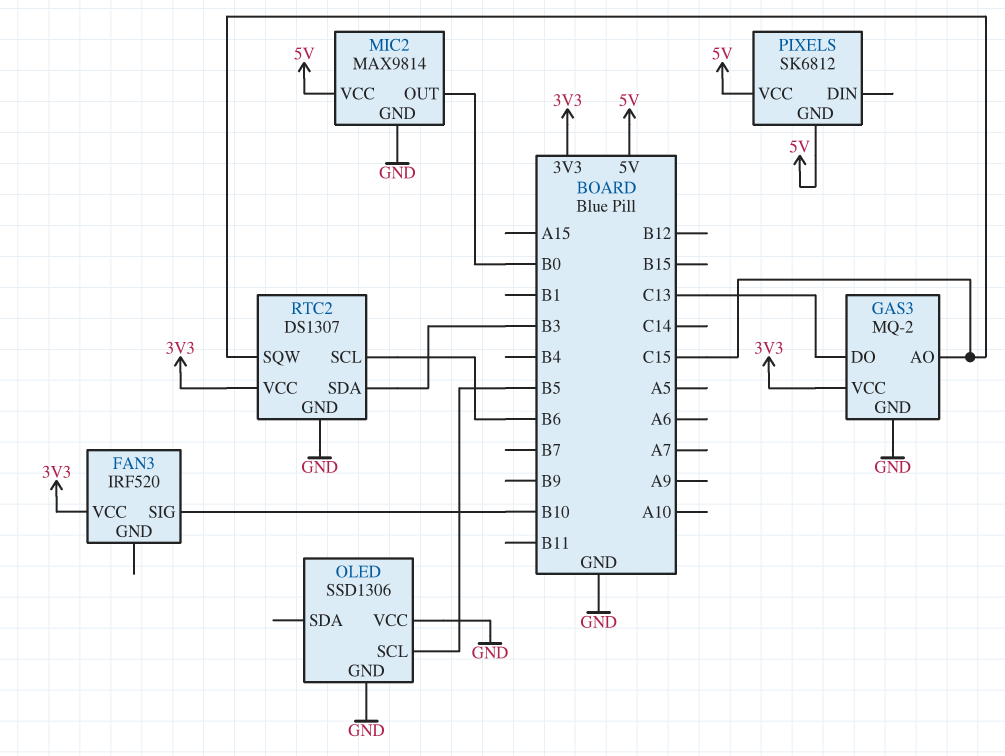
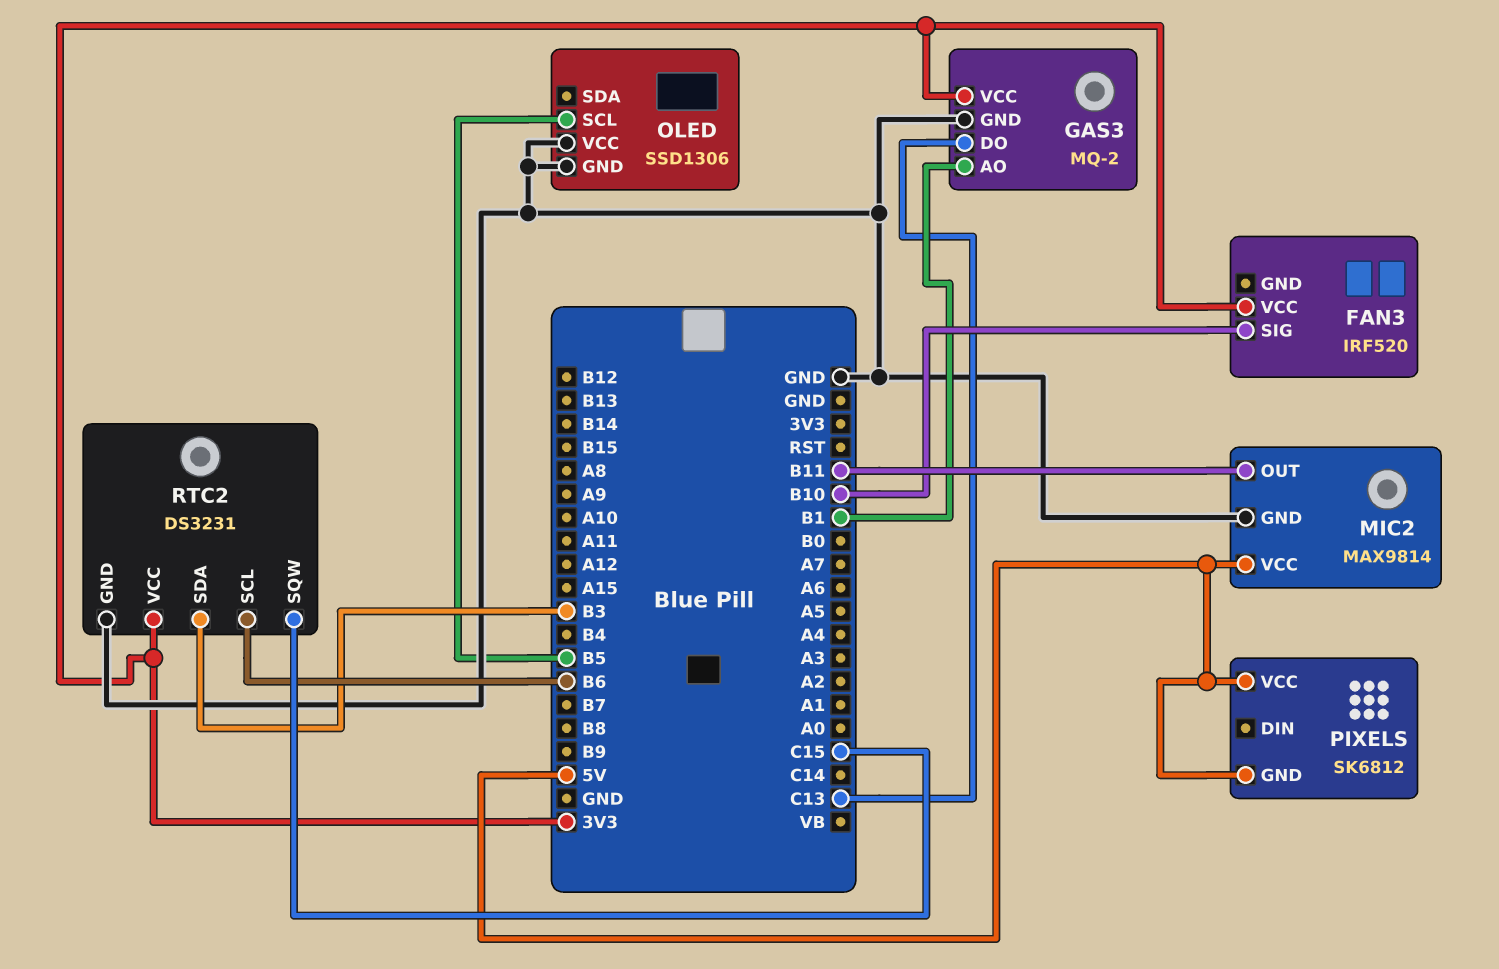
GAS3 pin AO: C15 -> B1
MIC2 pin OUT: B0 -> B11
RTC2: DS1307 -> DS3231

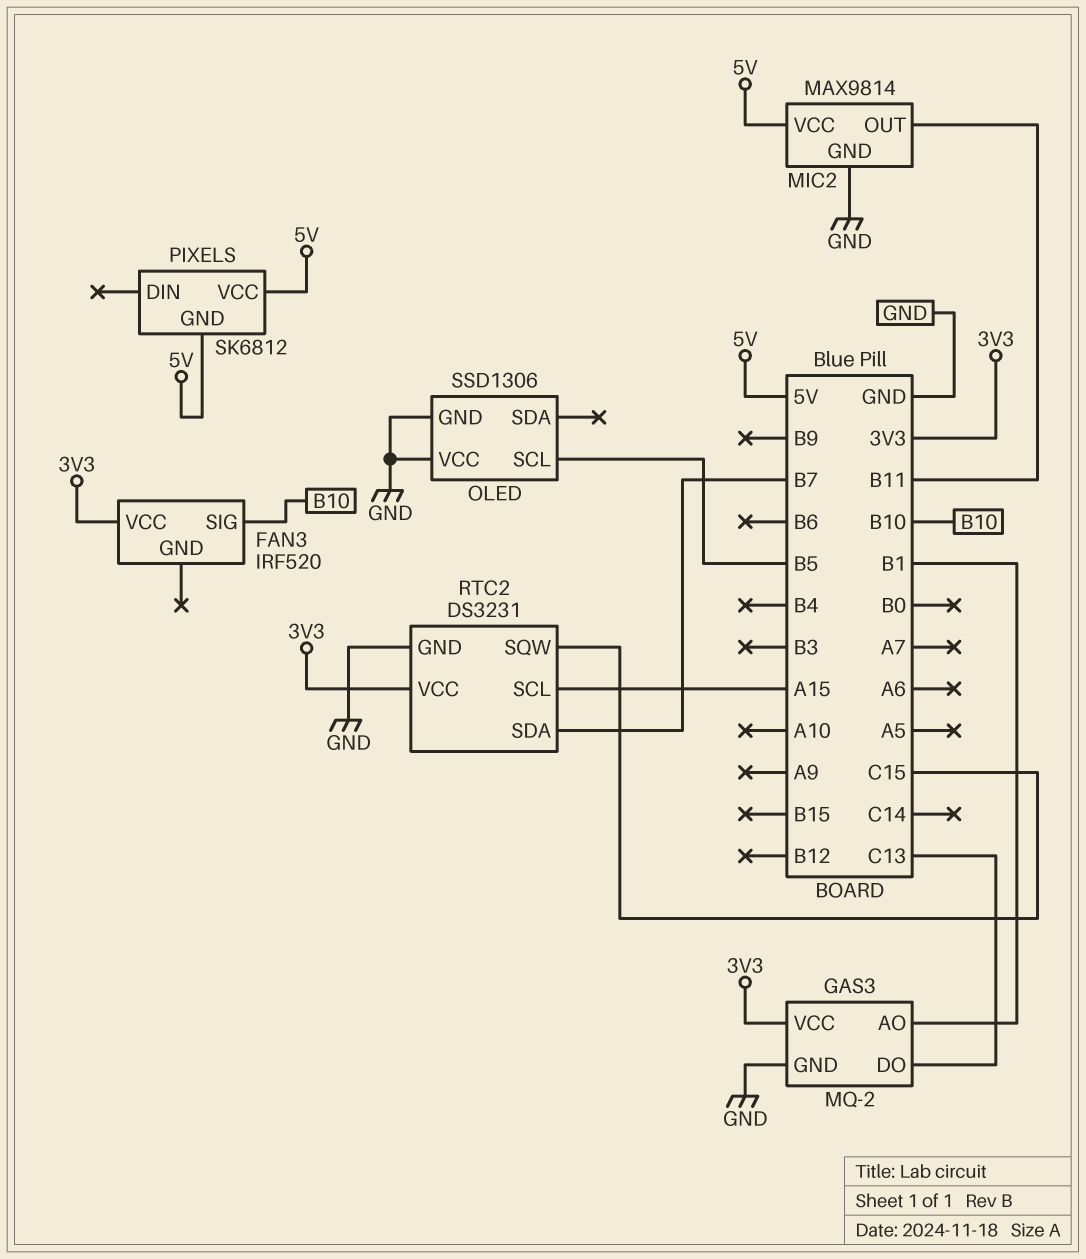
RTC2 pin SCL: B6 -> A15
RTC2 pin SDA: B3 -> B7

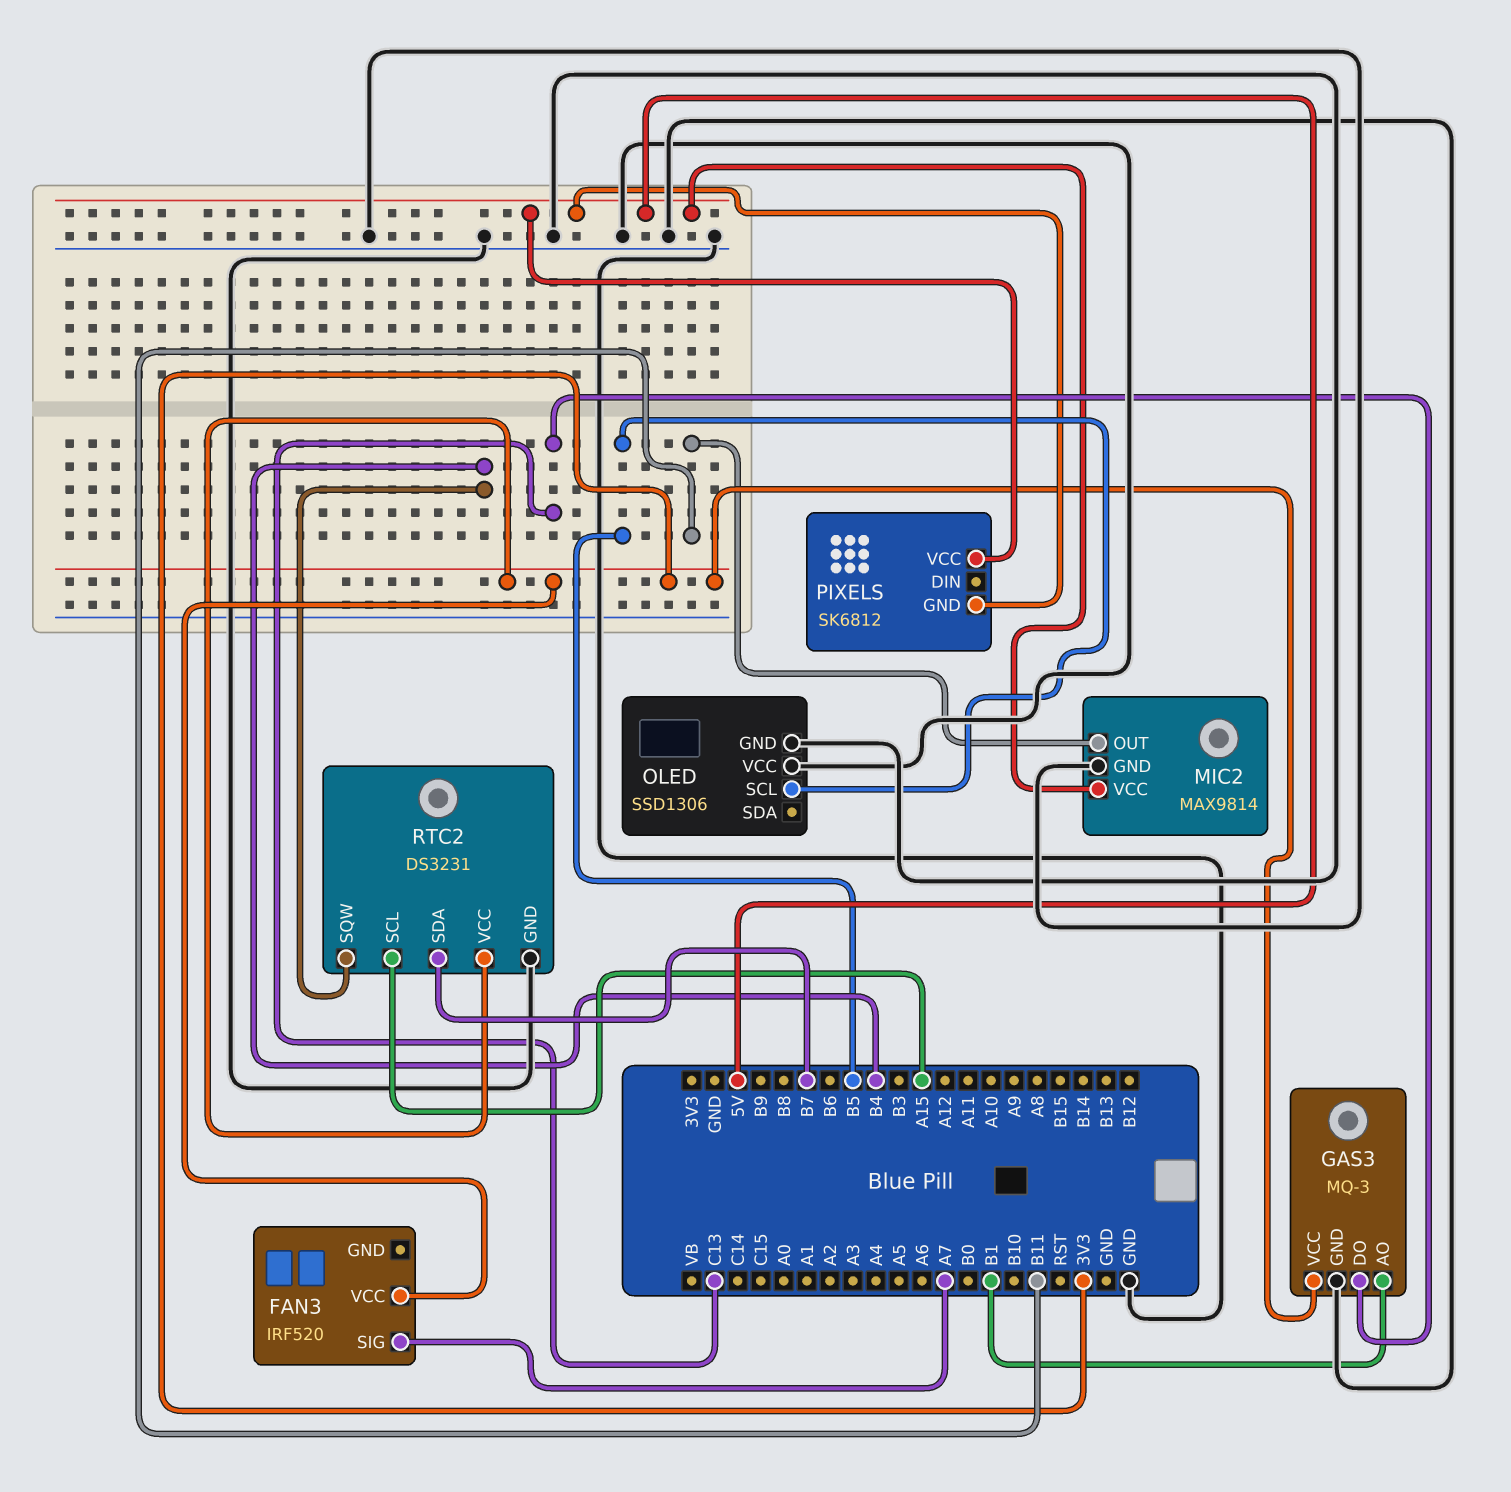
FAN3 pin SIG: B10 -> A7
GAS3: MQ-2 -> MQ-3
RTC2 pin SQW: C15 -> B4

